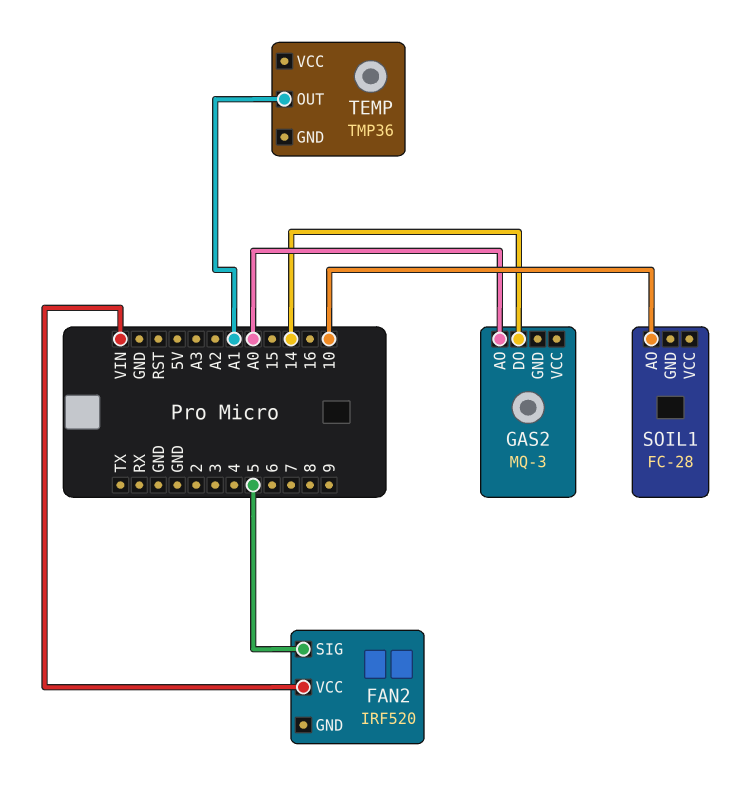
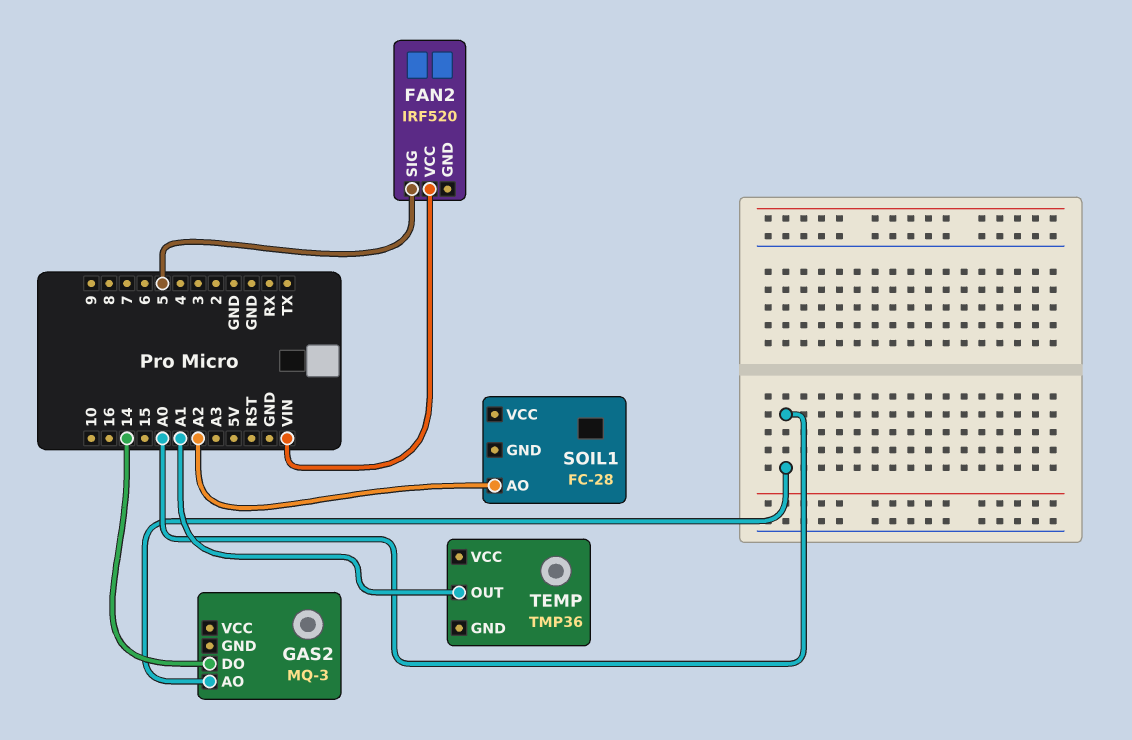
SOIL1 pin AO: 10 -> A2

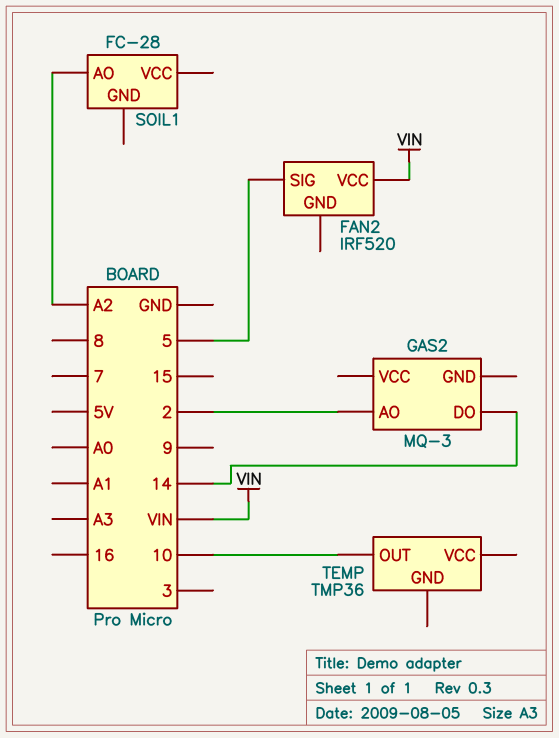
GAS2 pin AO: A0 -> 2
TEMP pin OUT: A1 -> 10

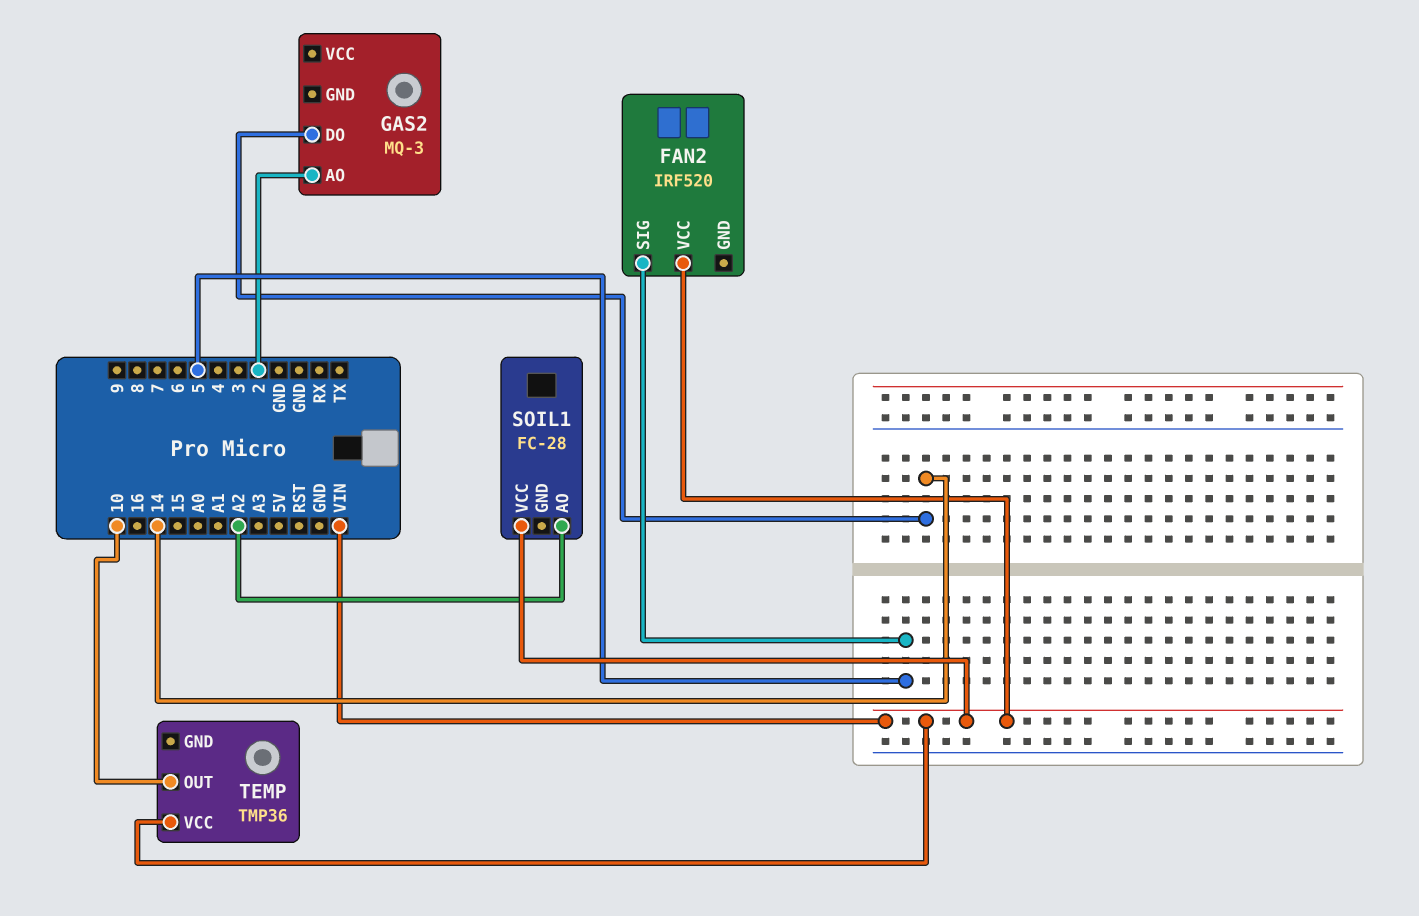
SOIL1 pin VCC: none -> VIN
TEMP pin VCC: none -> VIN

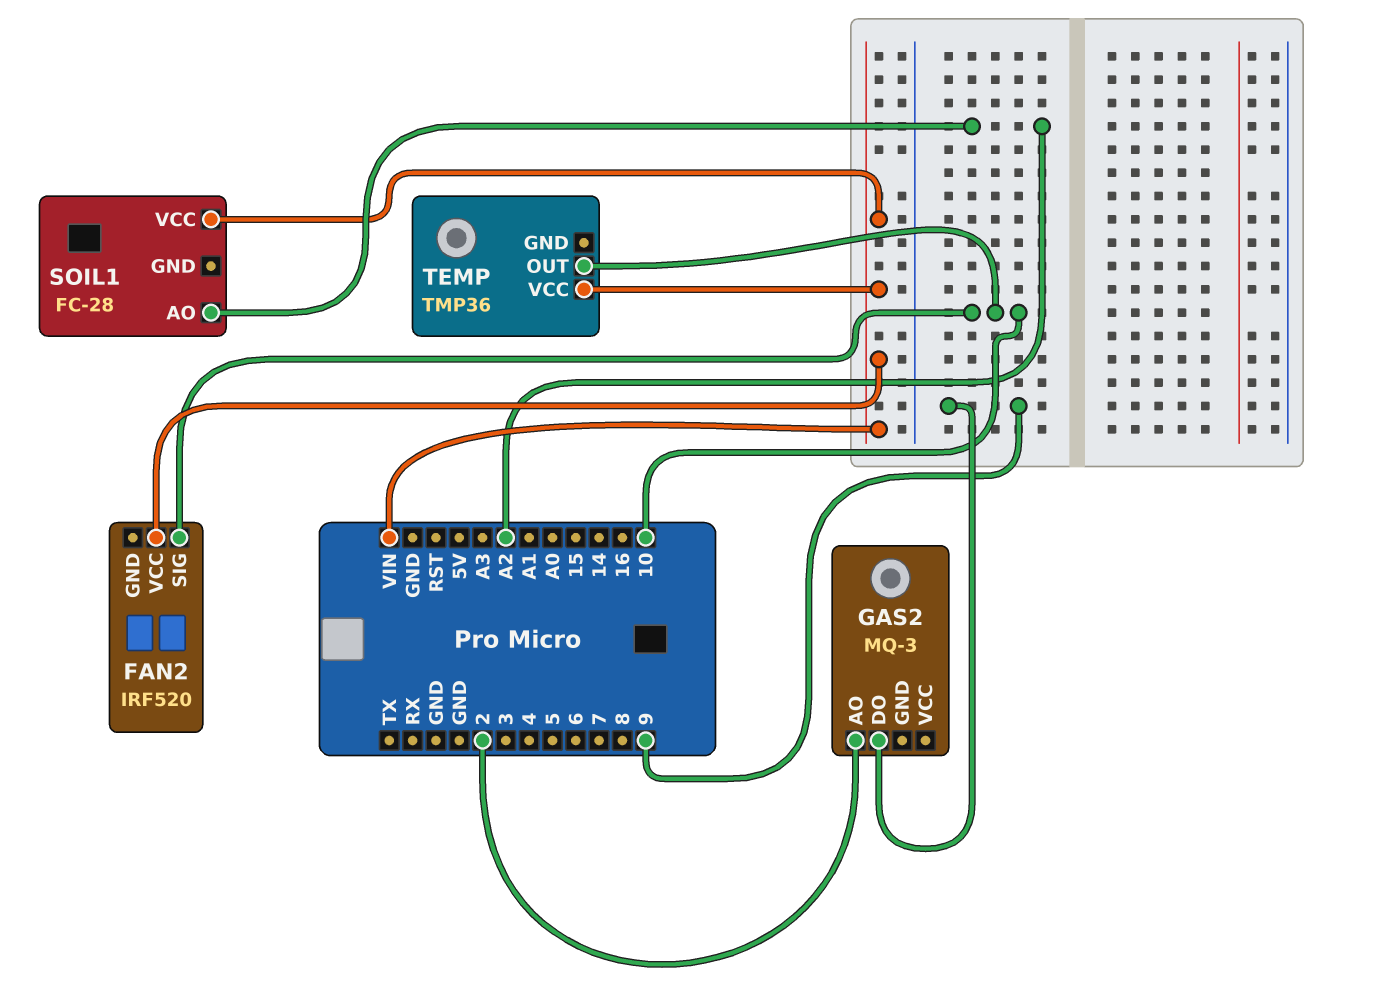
FAN2 pin SIG: 5 -> 10
GAS2 pin DO: 14 -> 9

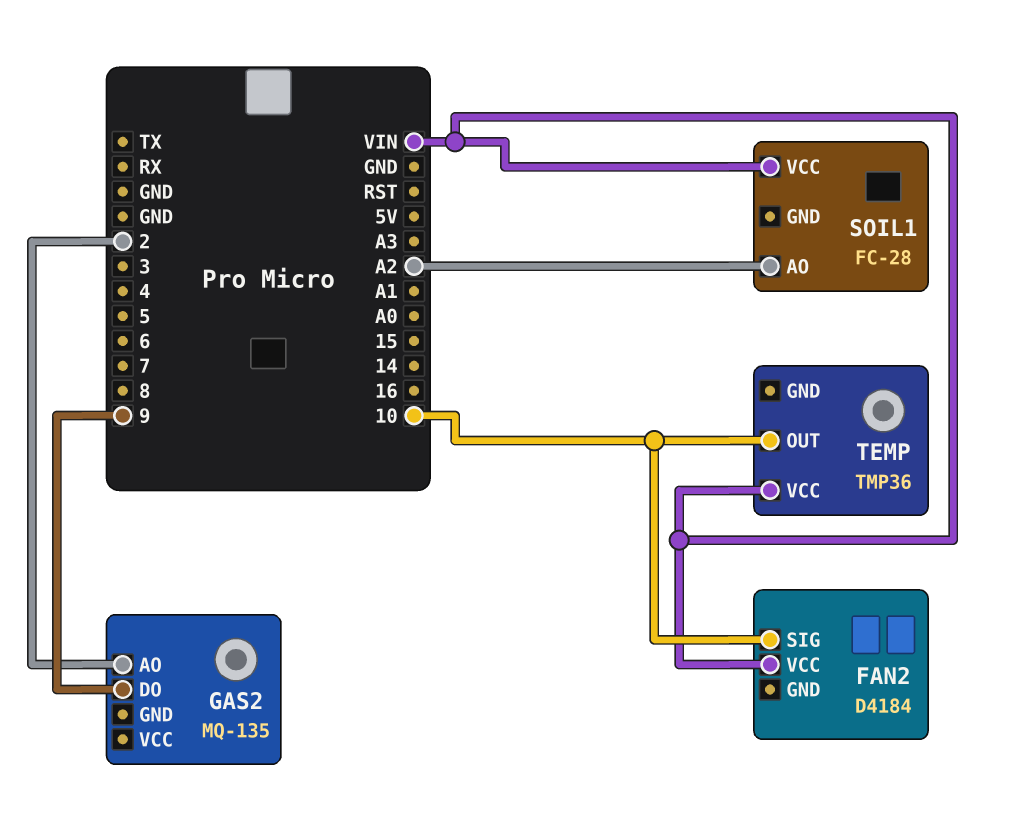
FAN2: IRF520 -> D4184
GAS2: MQ-3 -> MQ-135

